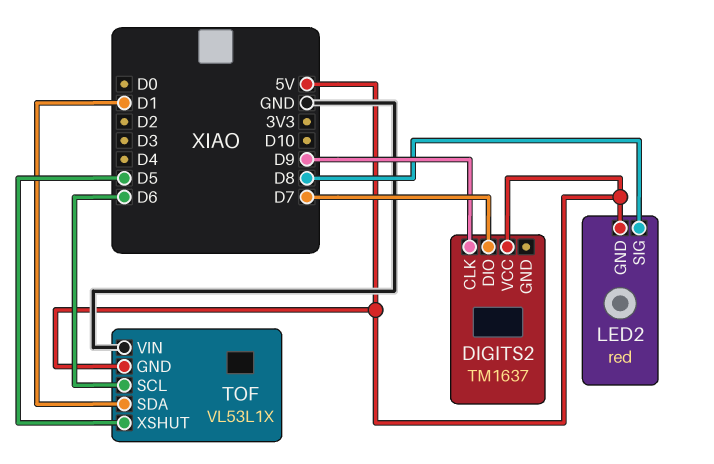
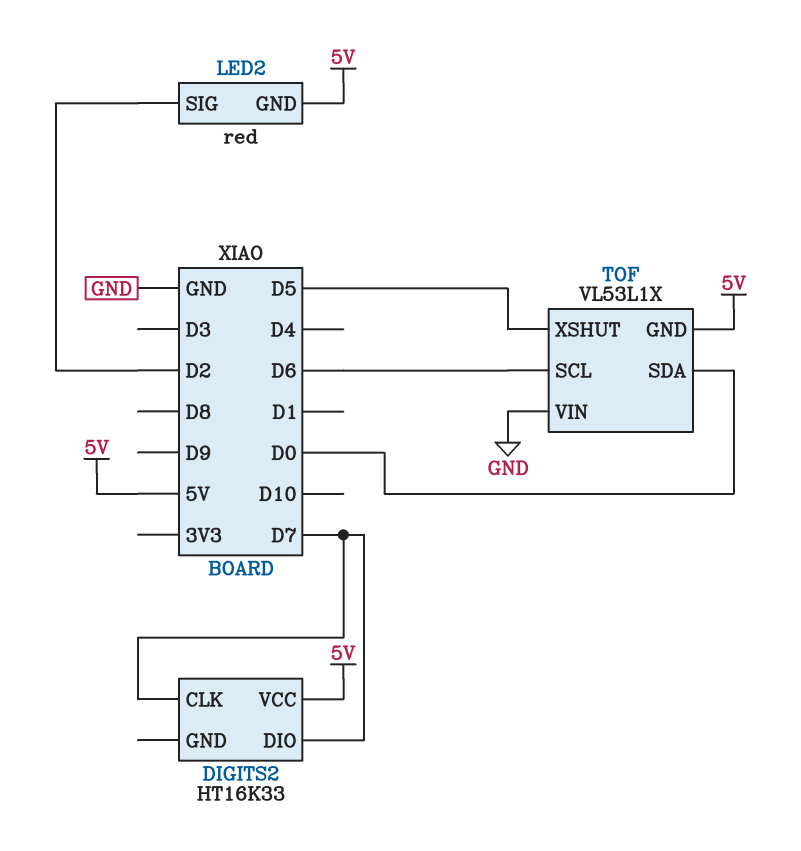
DIGITS2: TM1637 -> HT16K33
DIGITS2 pin CLK: D9 -> D7
LED2 pin SIG: D8 -> D2
TOF pin SDA: D1 -> D0

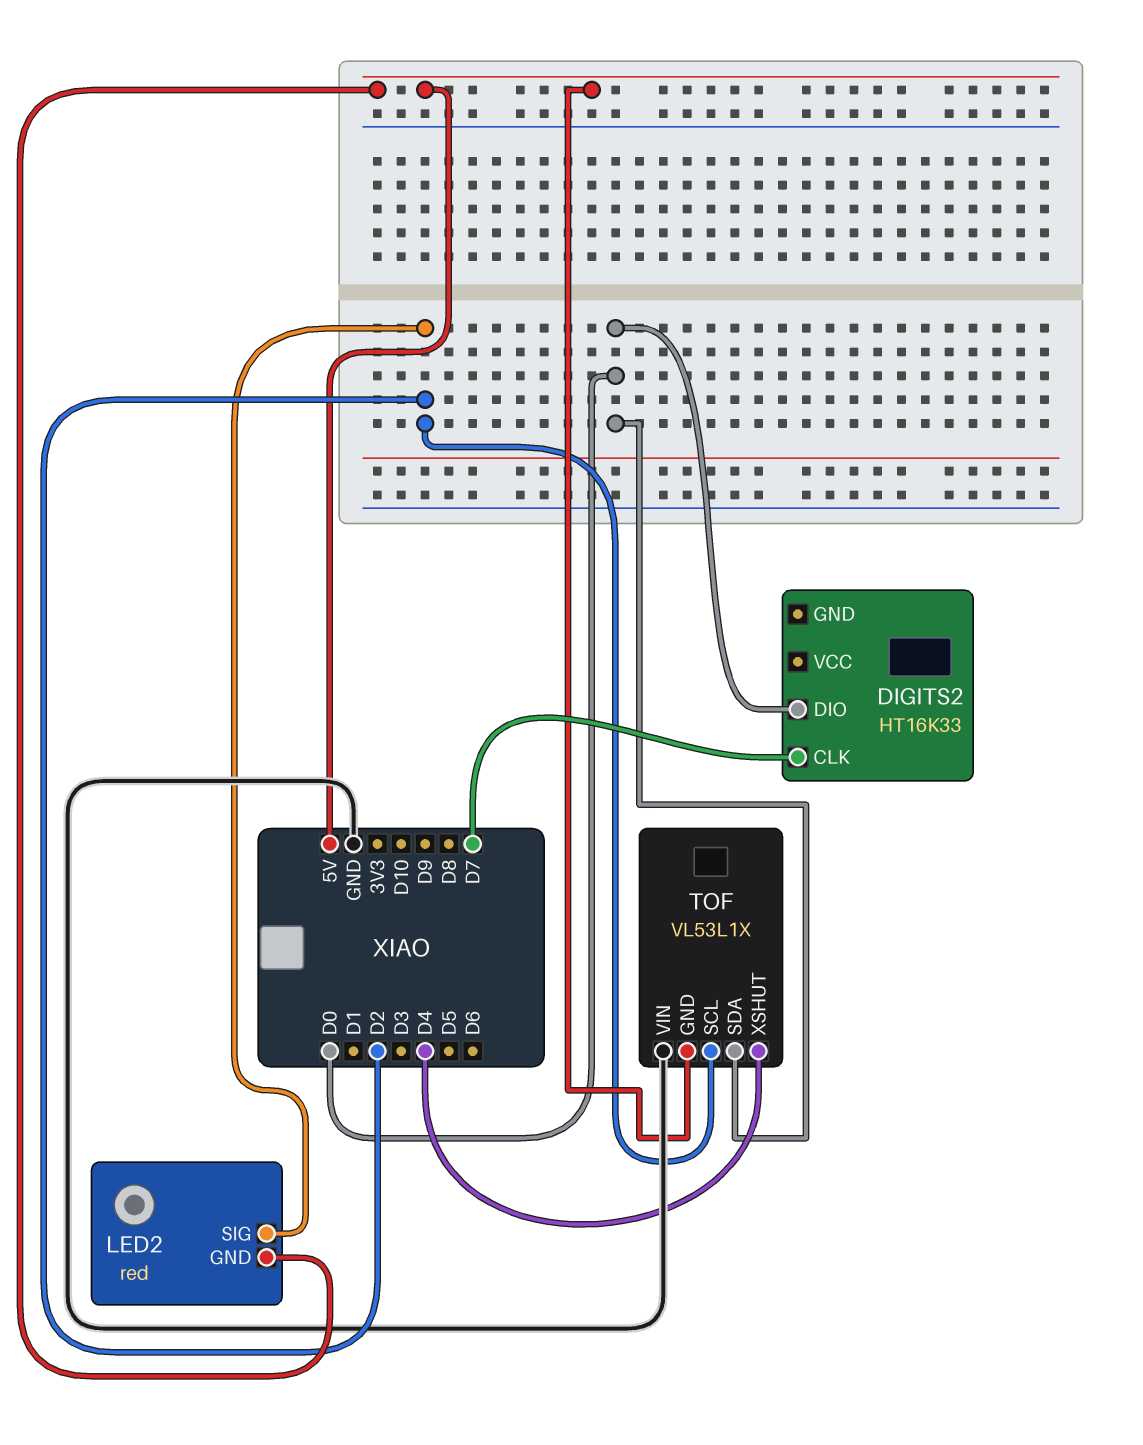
DIGITS2 pin DIO: D7 -> D0
DIGITS2 pin VCC: 5V -> none
TOF pin SCL: D6 -> D2
TOF pin XSHUT: D5 -> D4

